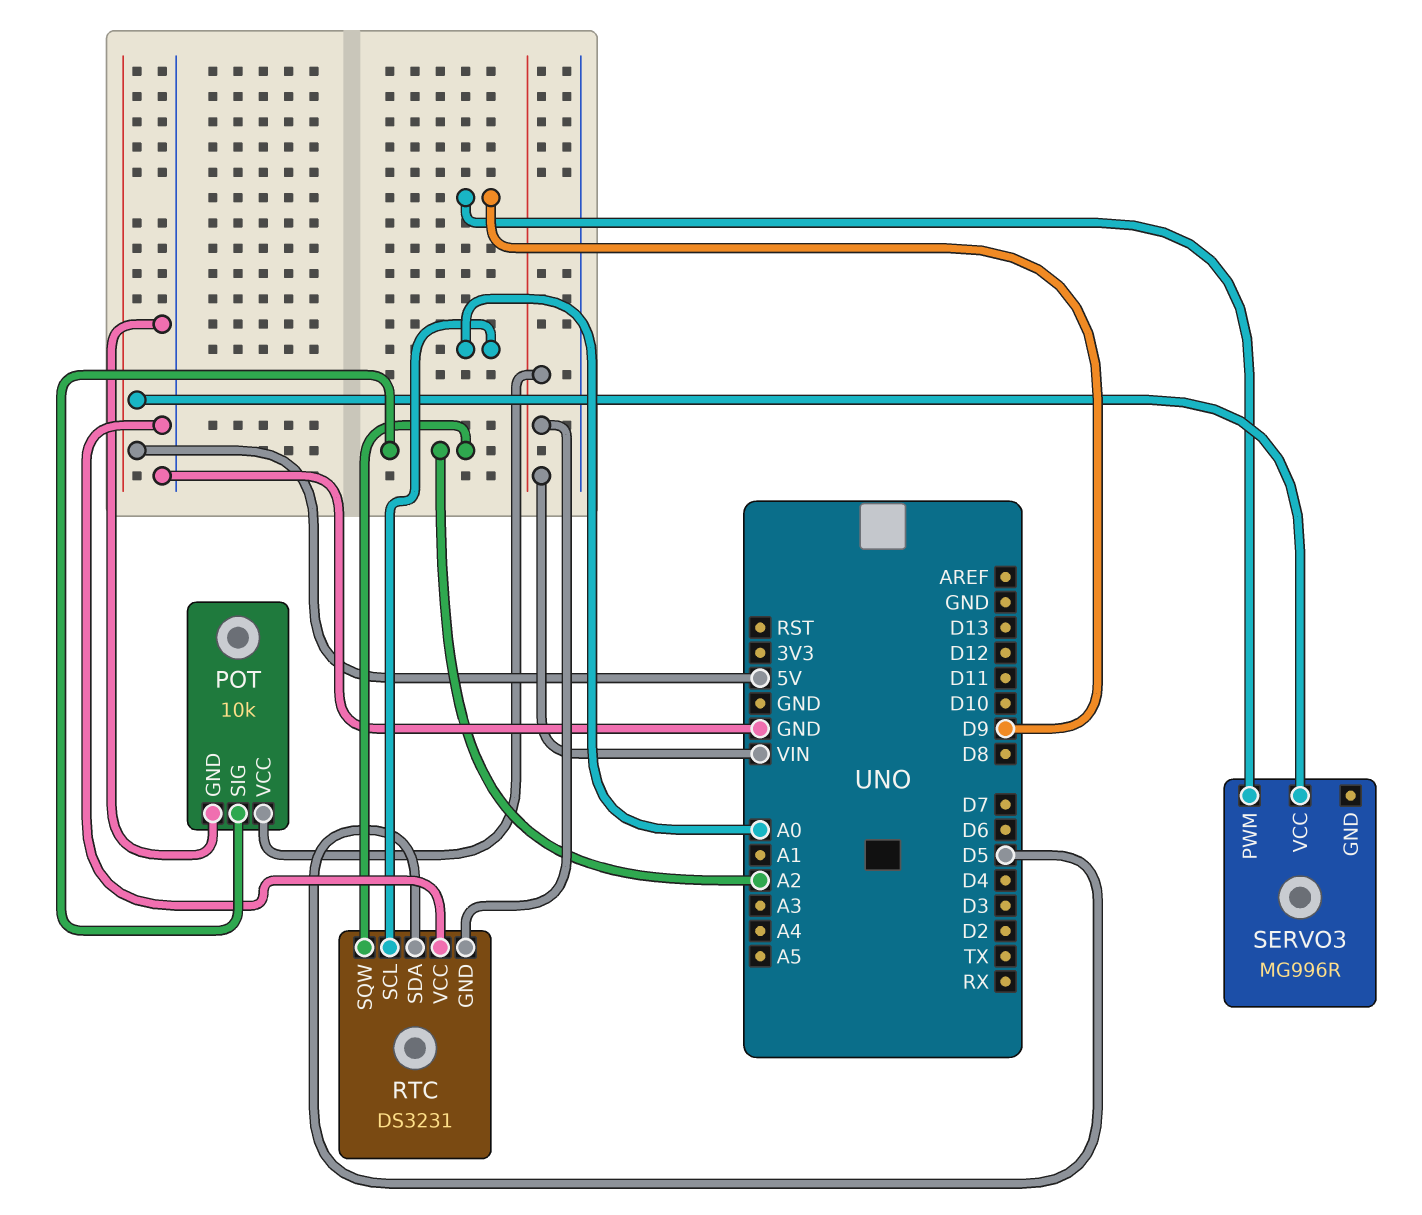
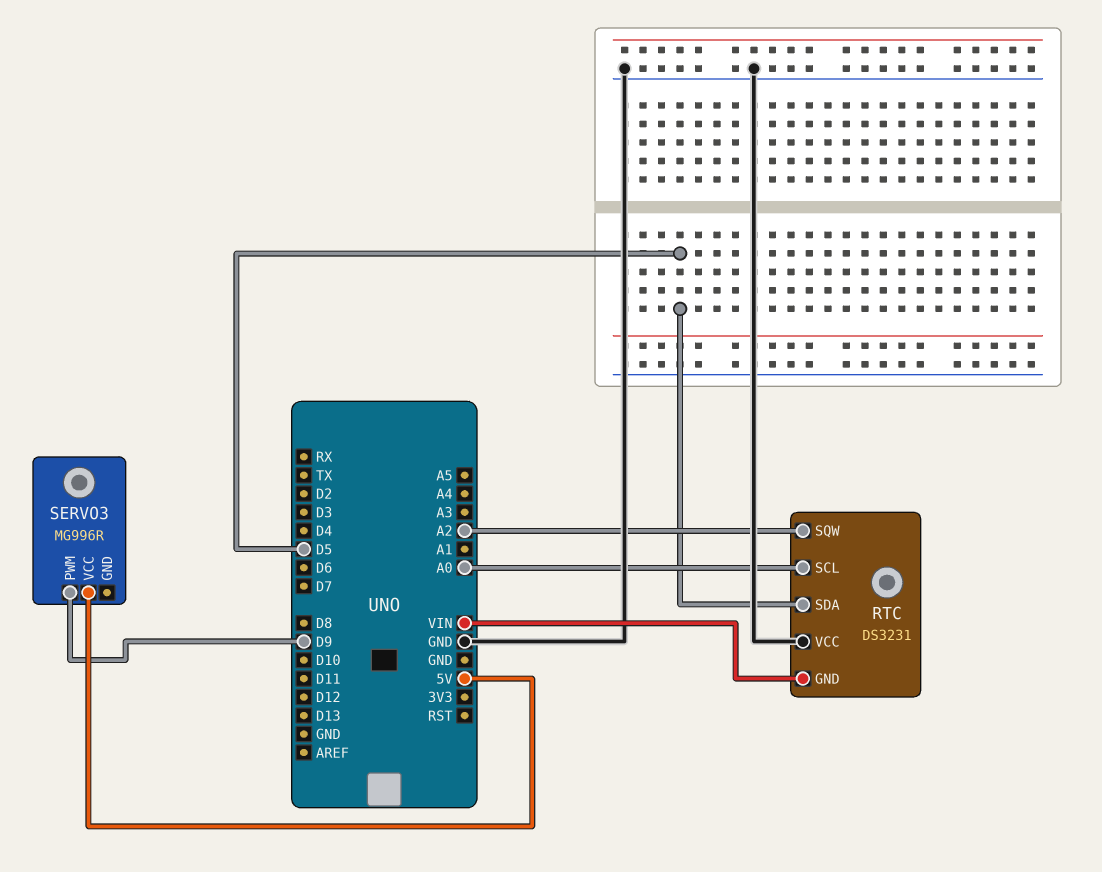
POT: 10k -> none
POT pin GND: GND -> none
POT pin SIG: A2 -> none
POT pin VCC: VIN -> none

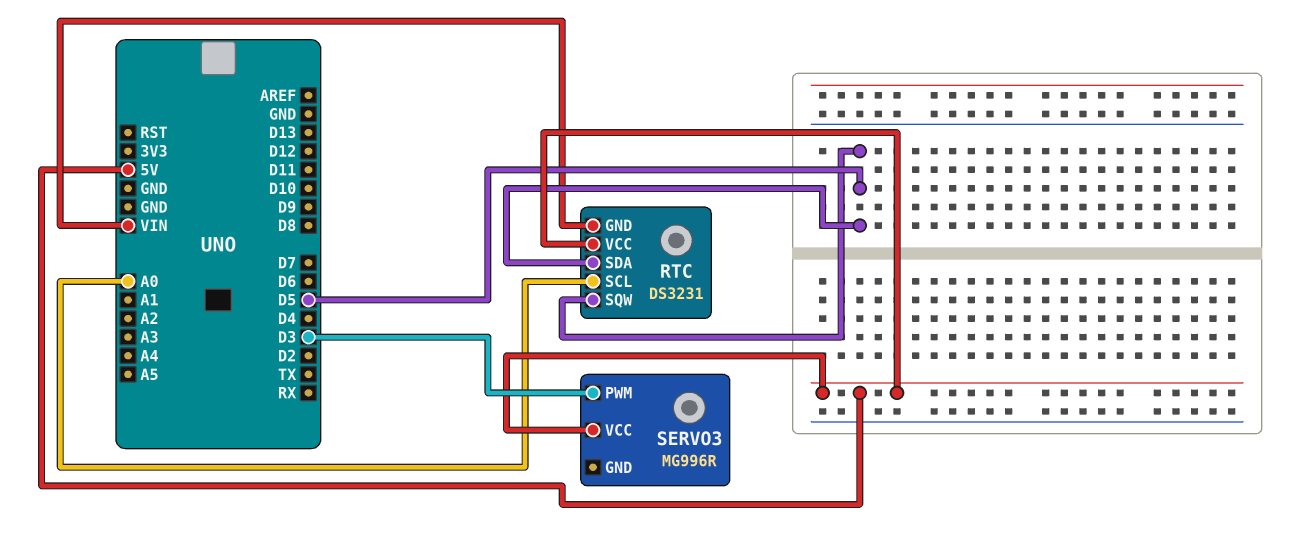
RTC pin SQW: A2 -> D5
RTC pin VCC: GND -> 5V
SERVO3 pin PWM: D9 -> D3

